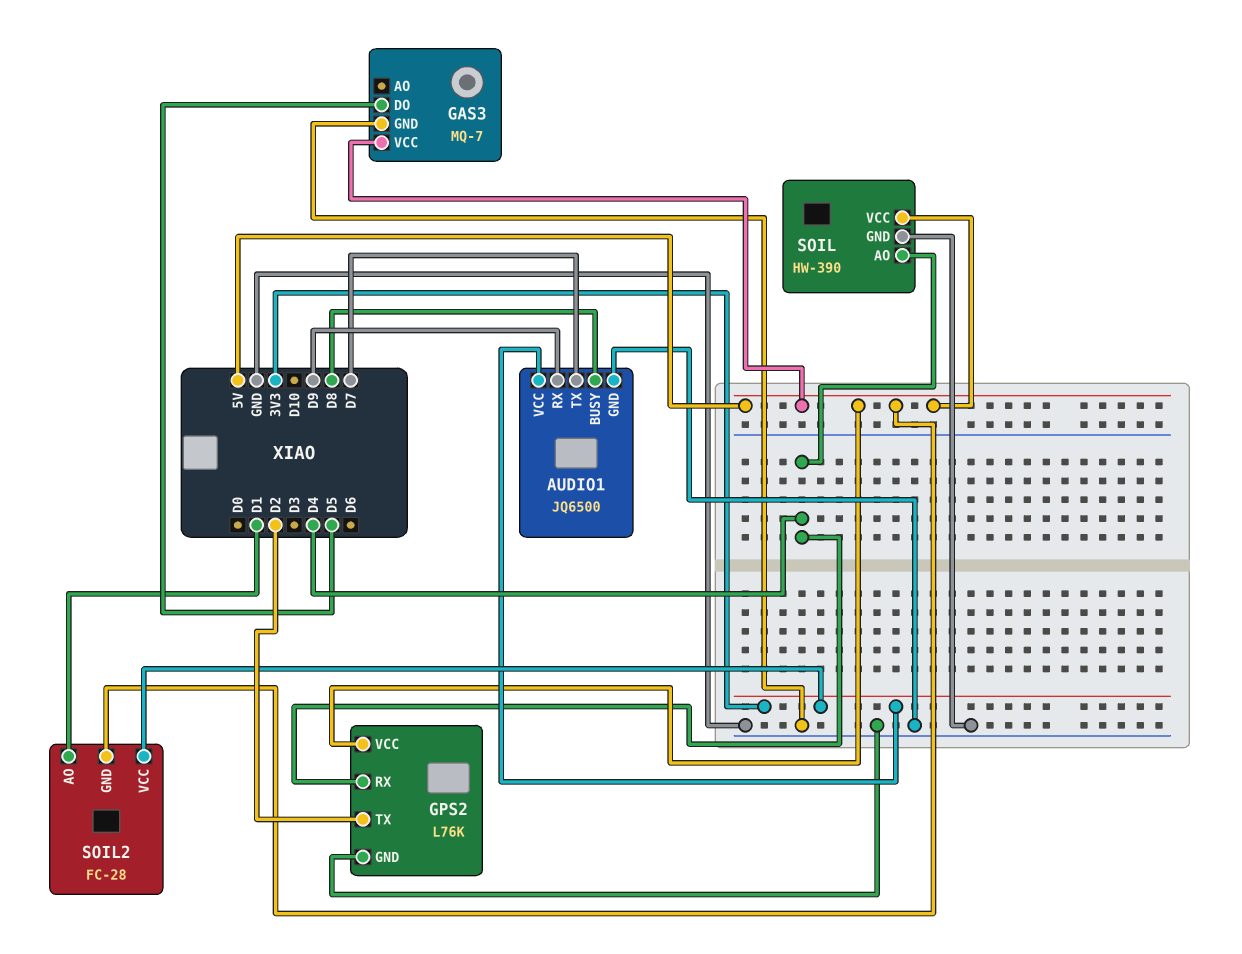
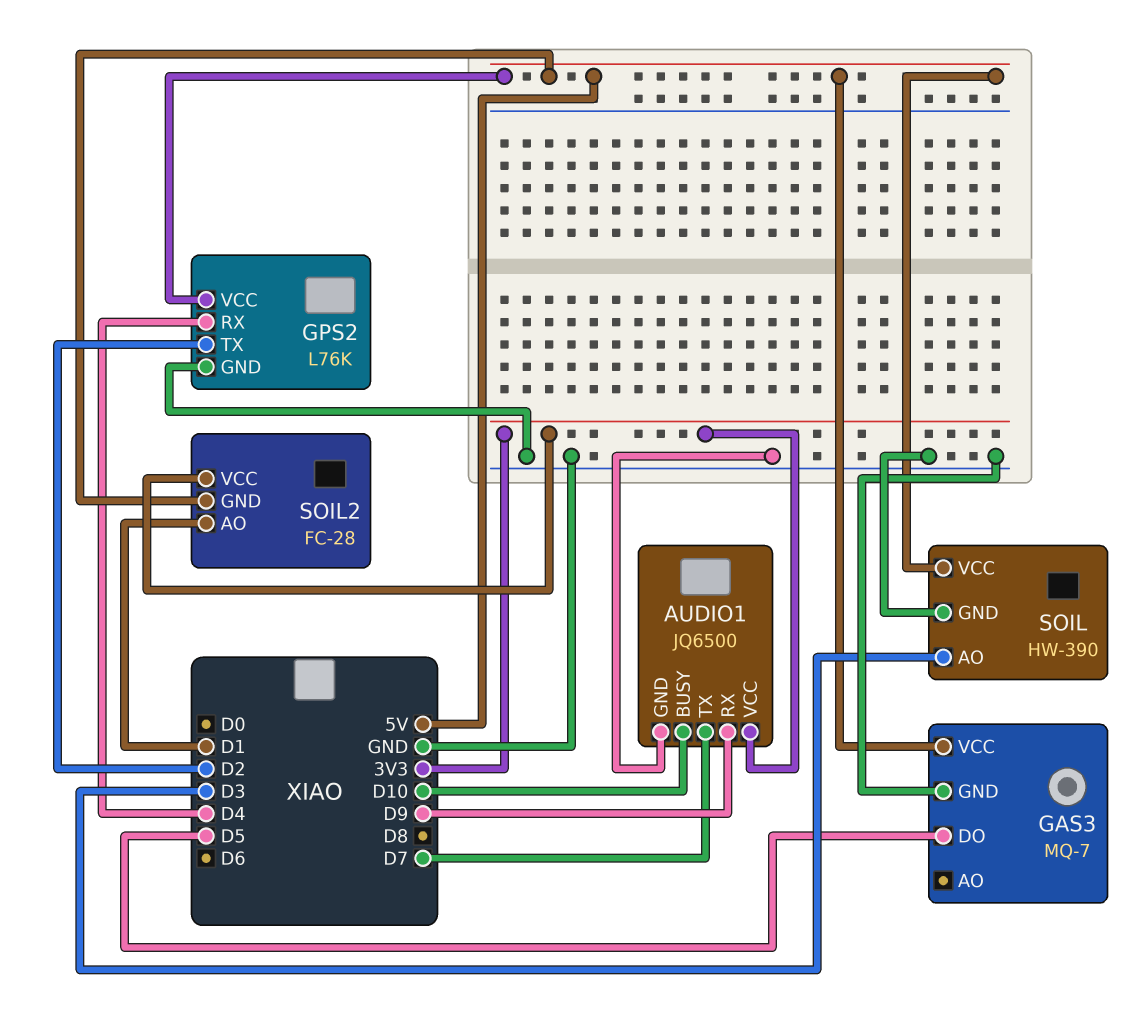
AUDIO1 pin BUSY: D8 -> D10
SOIL pin AO: D4 -> D3

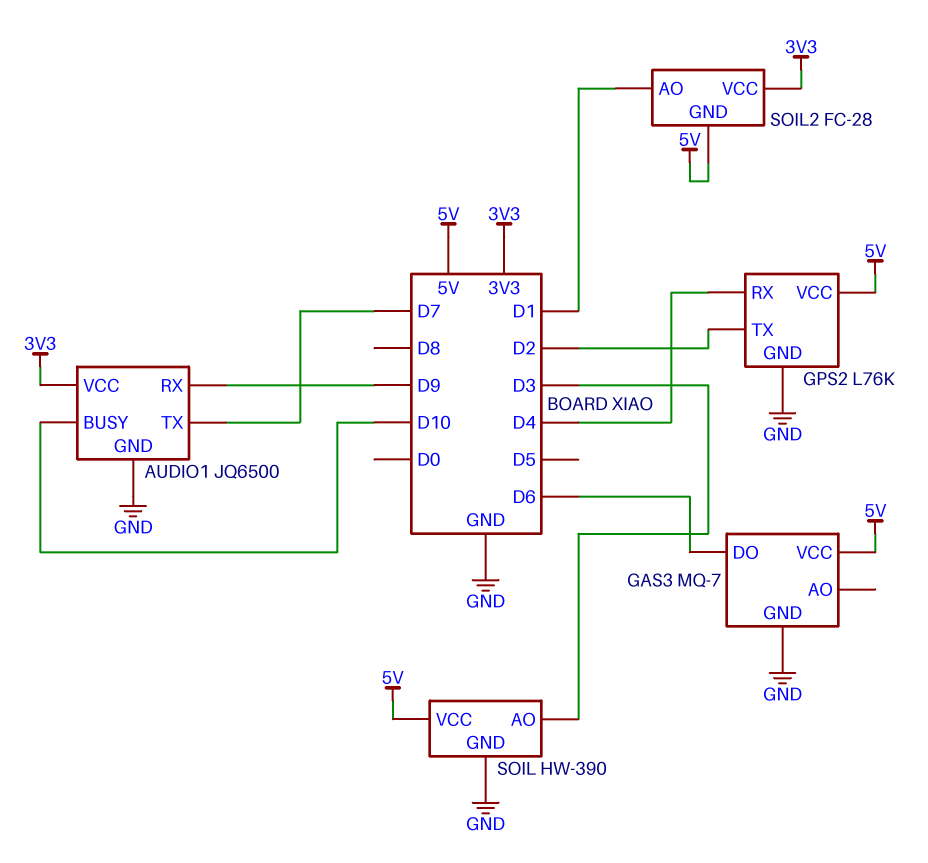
GAS3 pin DO: D5 -> D6

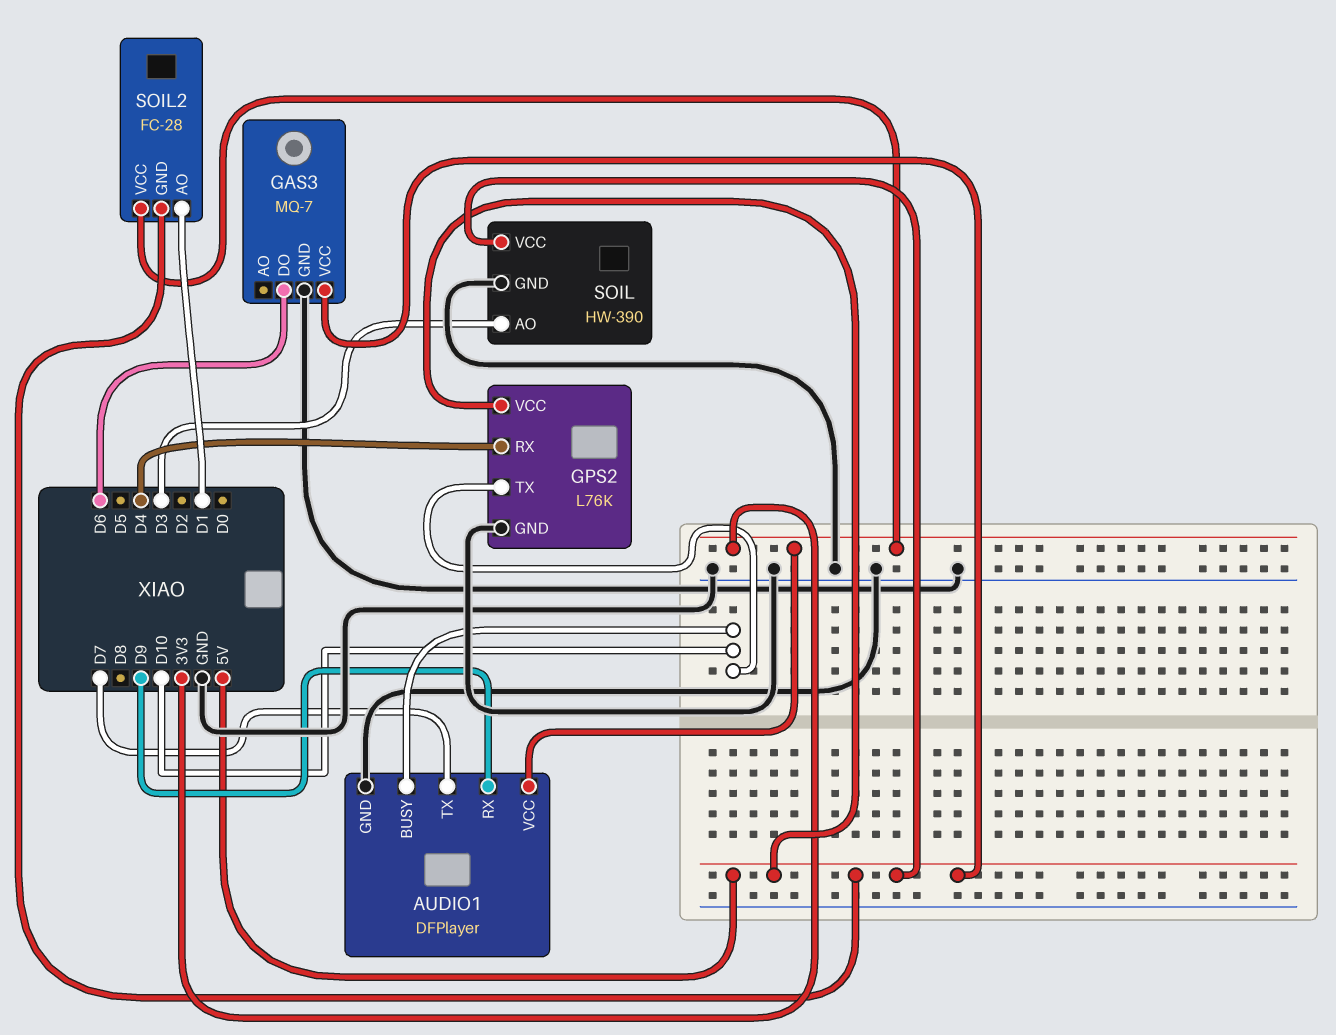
AUDIO1: JQ6500 -> DFPlayer
GPS2 pin TX: D2 -> D10

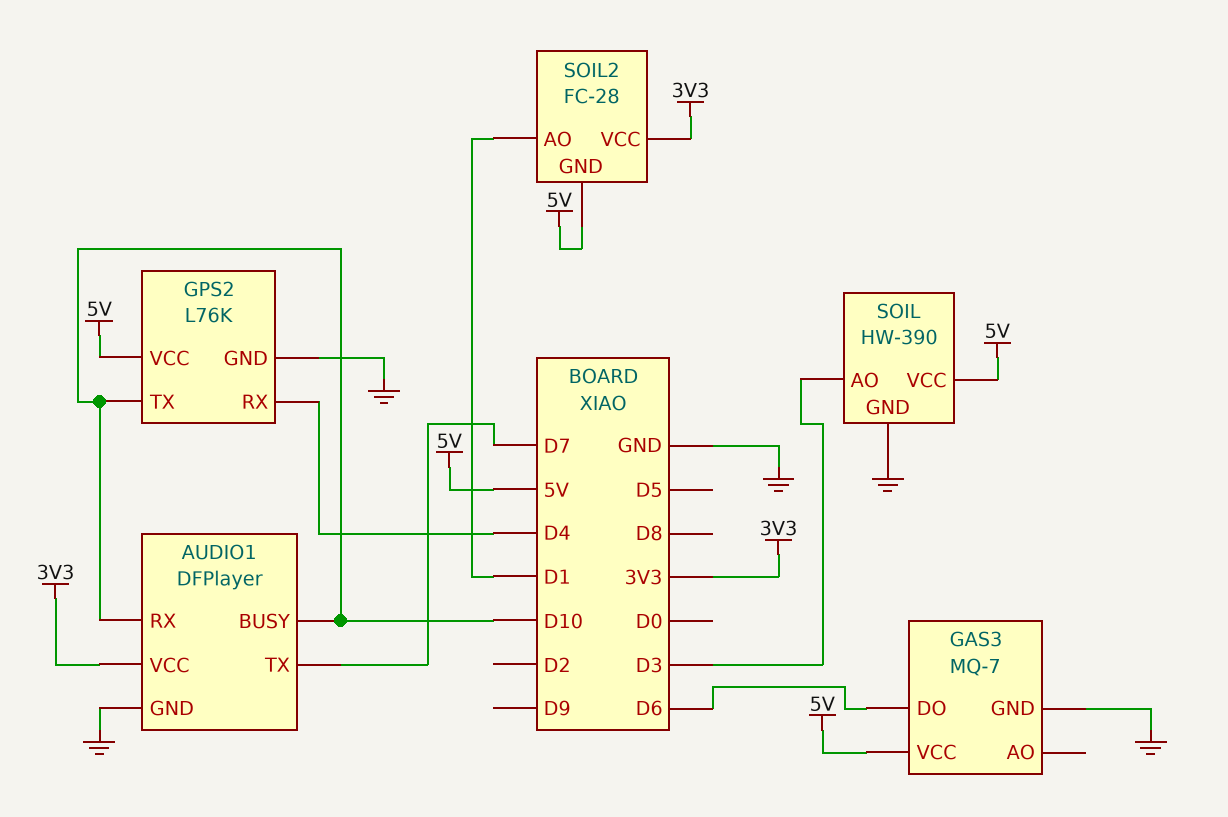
AUDIO1 pin RX: D9 -> D10

